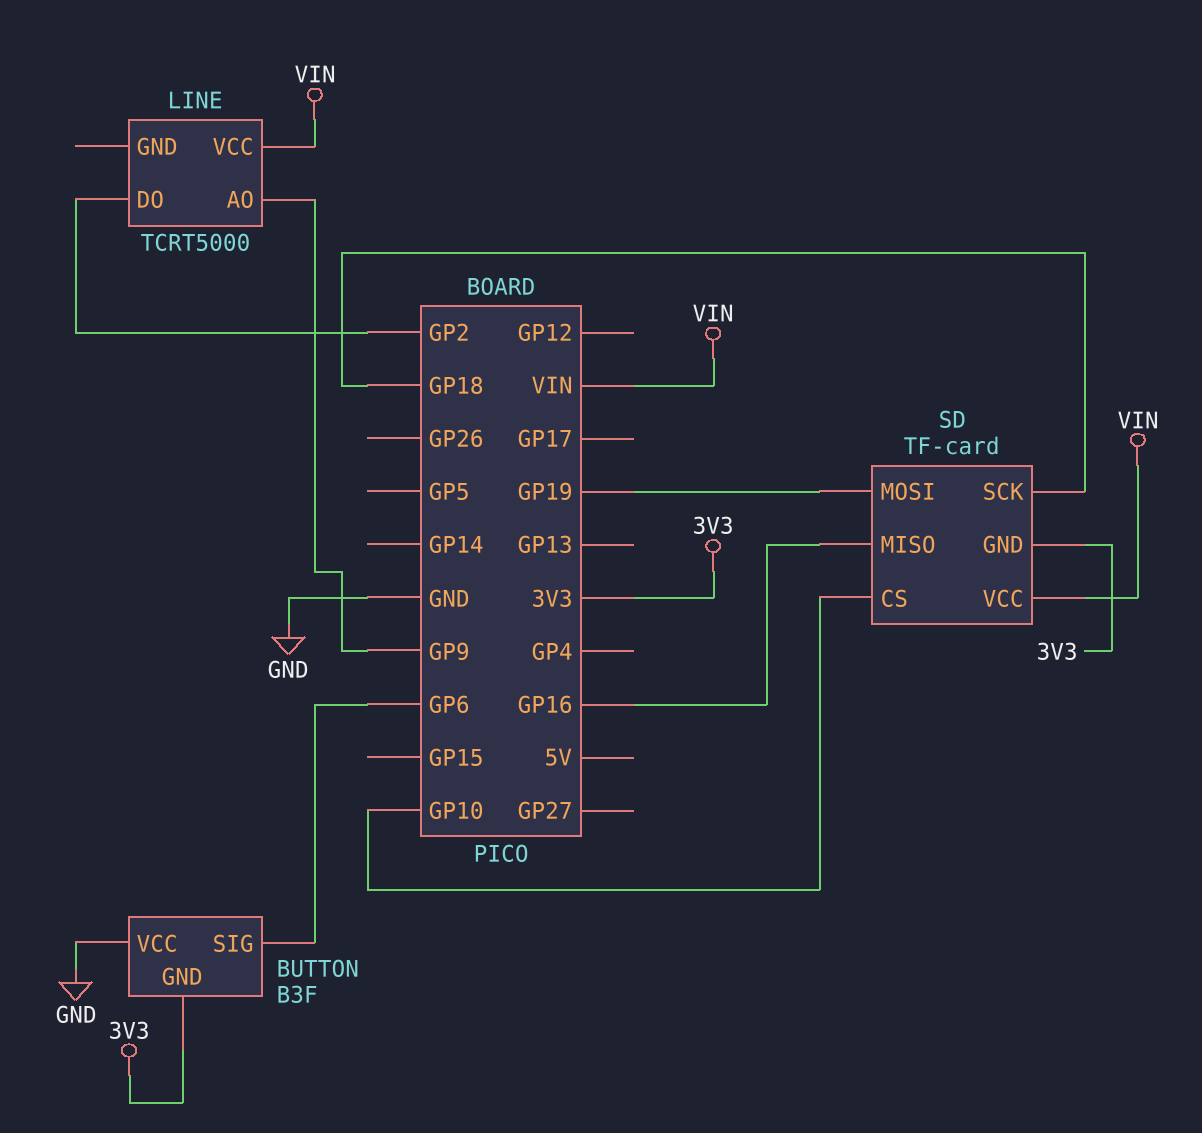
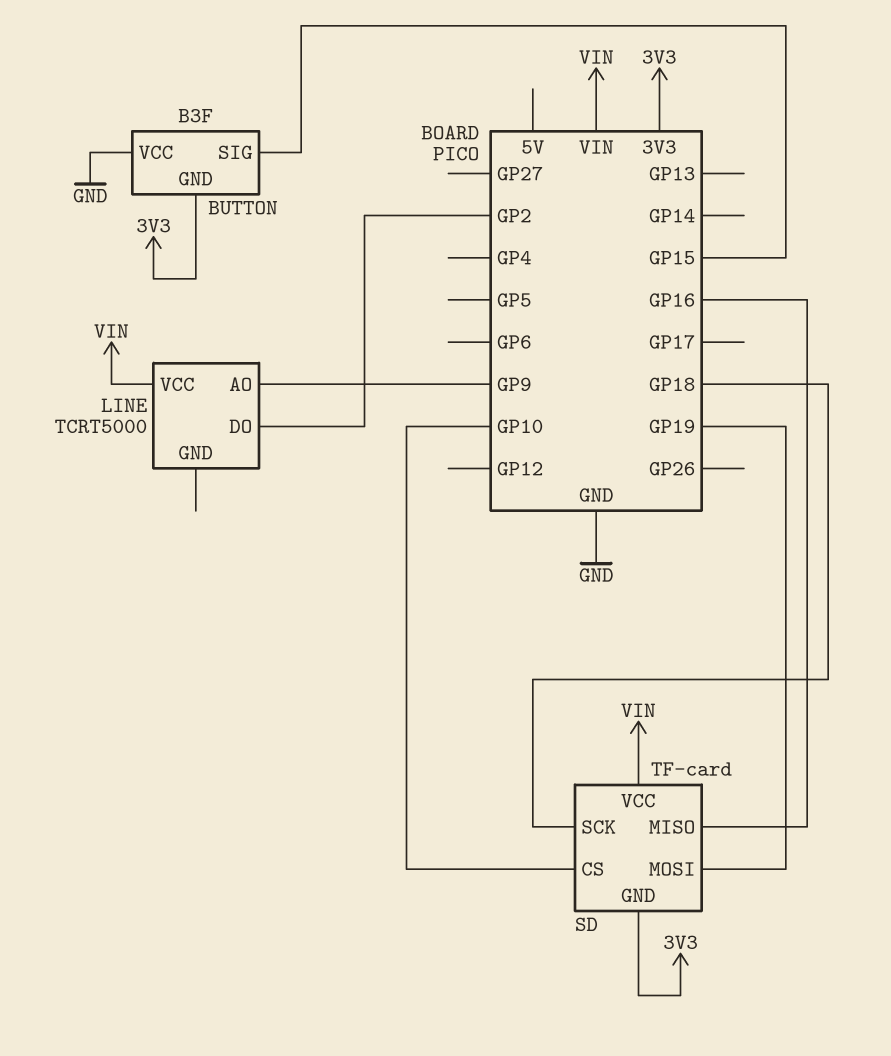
BUTTON pin SIG: GP6 -> GP15

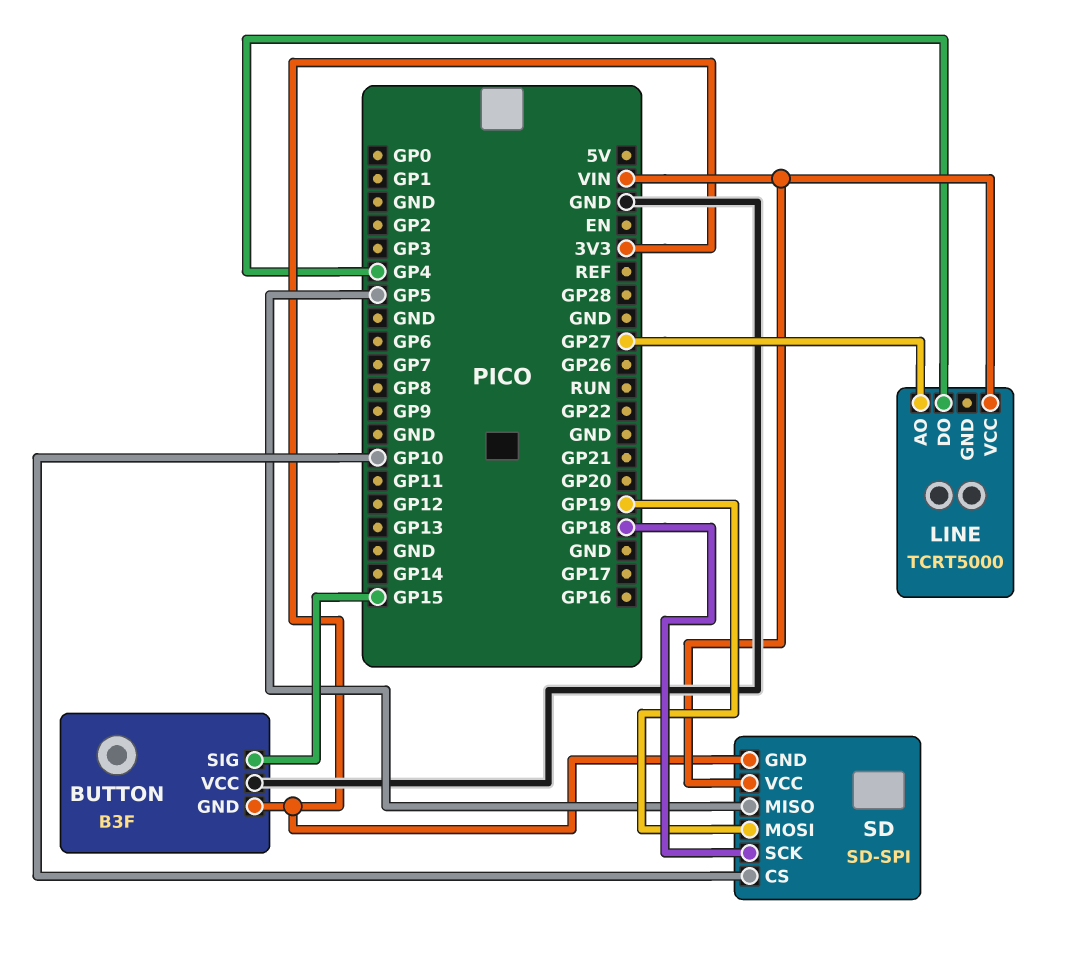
LINE pin AO: GP9 -> GP27
LINE pin DO: GP2 -> GP4
SD: TF-card -> SD-SPI
SD pin MISO: GP16 -> GP5

